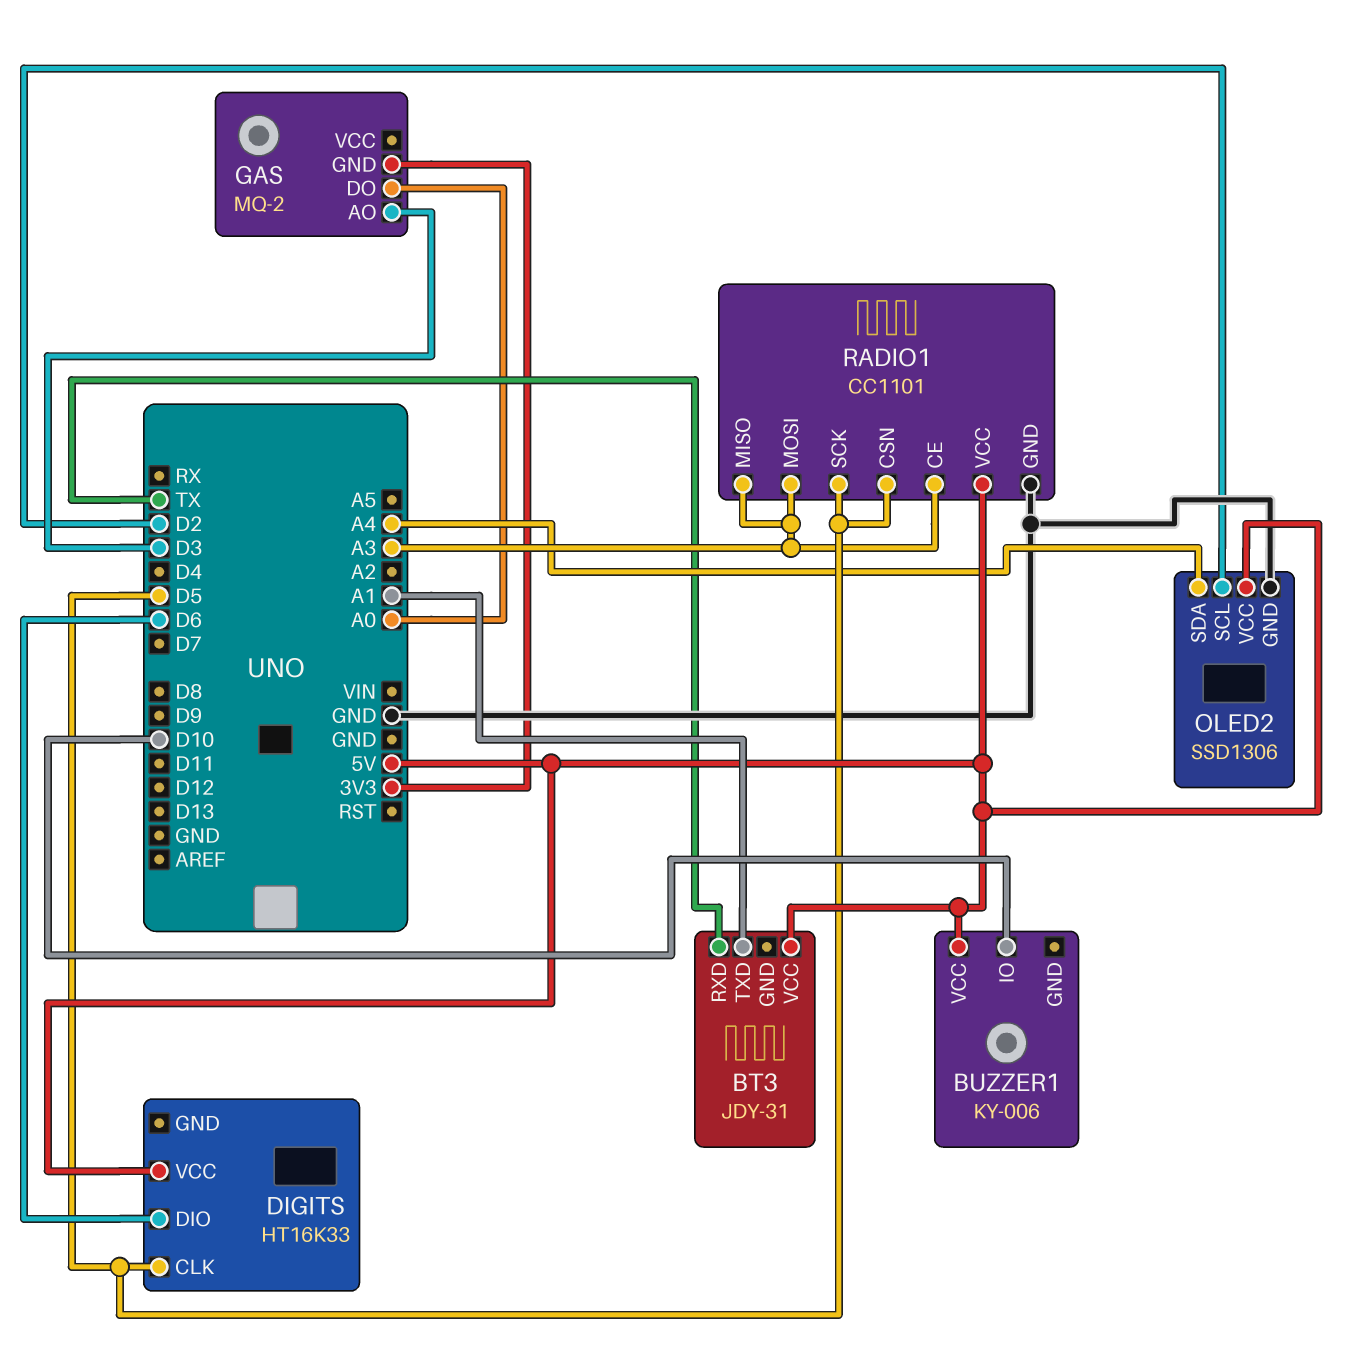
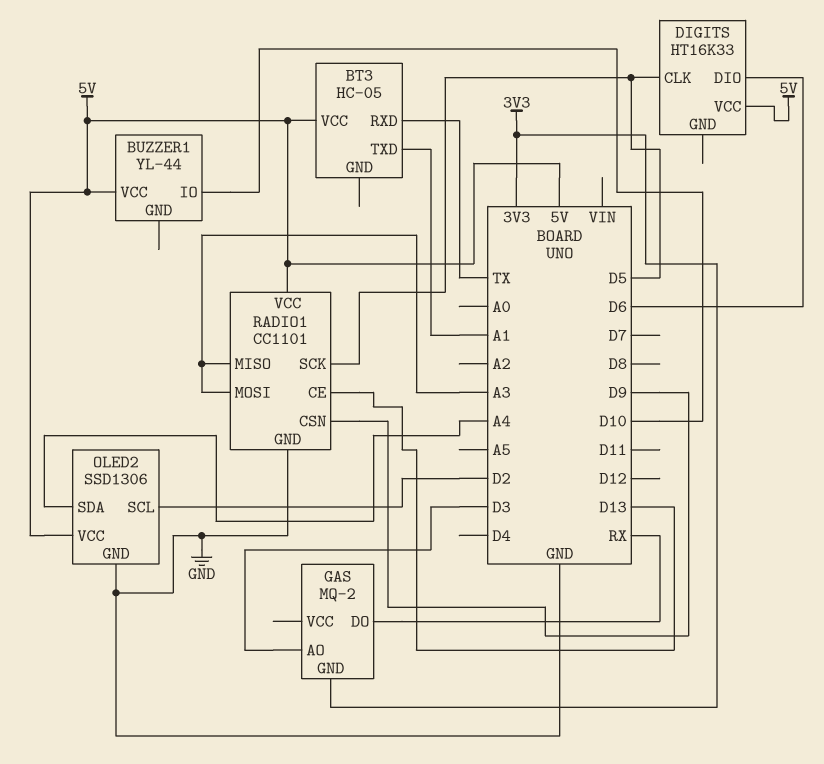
BT3: JDY-31 -> HC-05
BUZZER1: KY-006 -> YL-44
GAS pin DO: A0 -> RX
RADIO1 pin CE: A3 -> D13
RADIO1 pin CSN: D5 -> D9

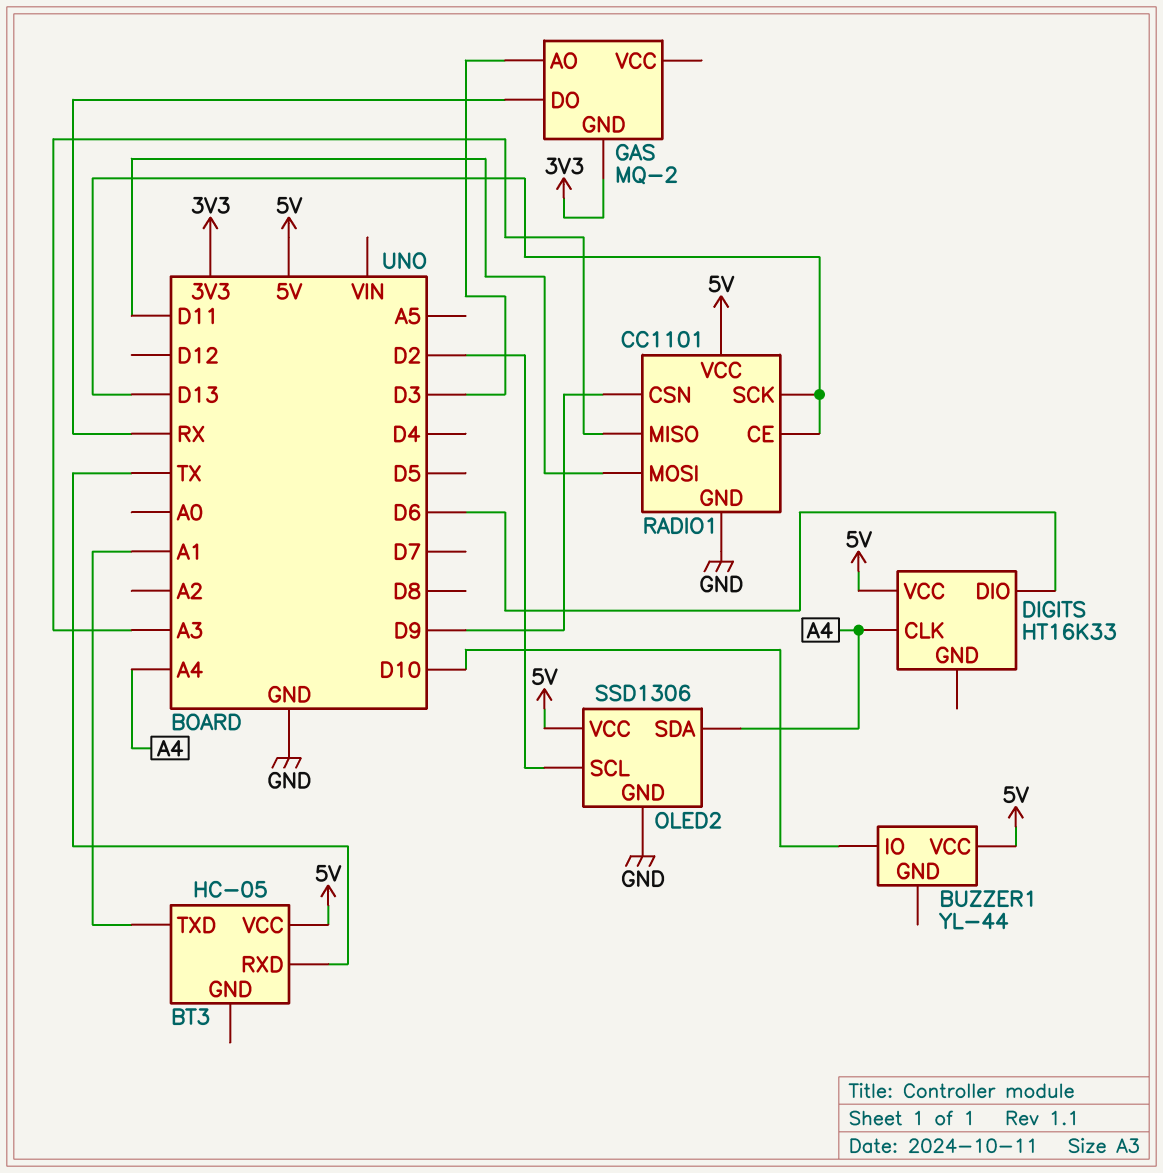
DIGITS pin CLK: D5 -> A4
RADIO1 pin MOSI: A3 -> D11
RADIO1 pin SCK: D5 -> D13

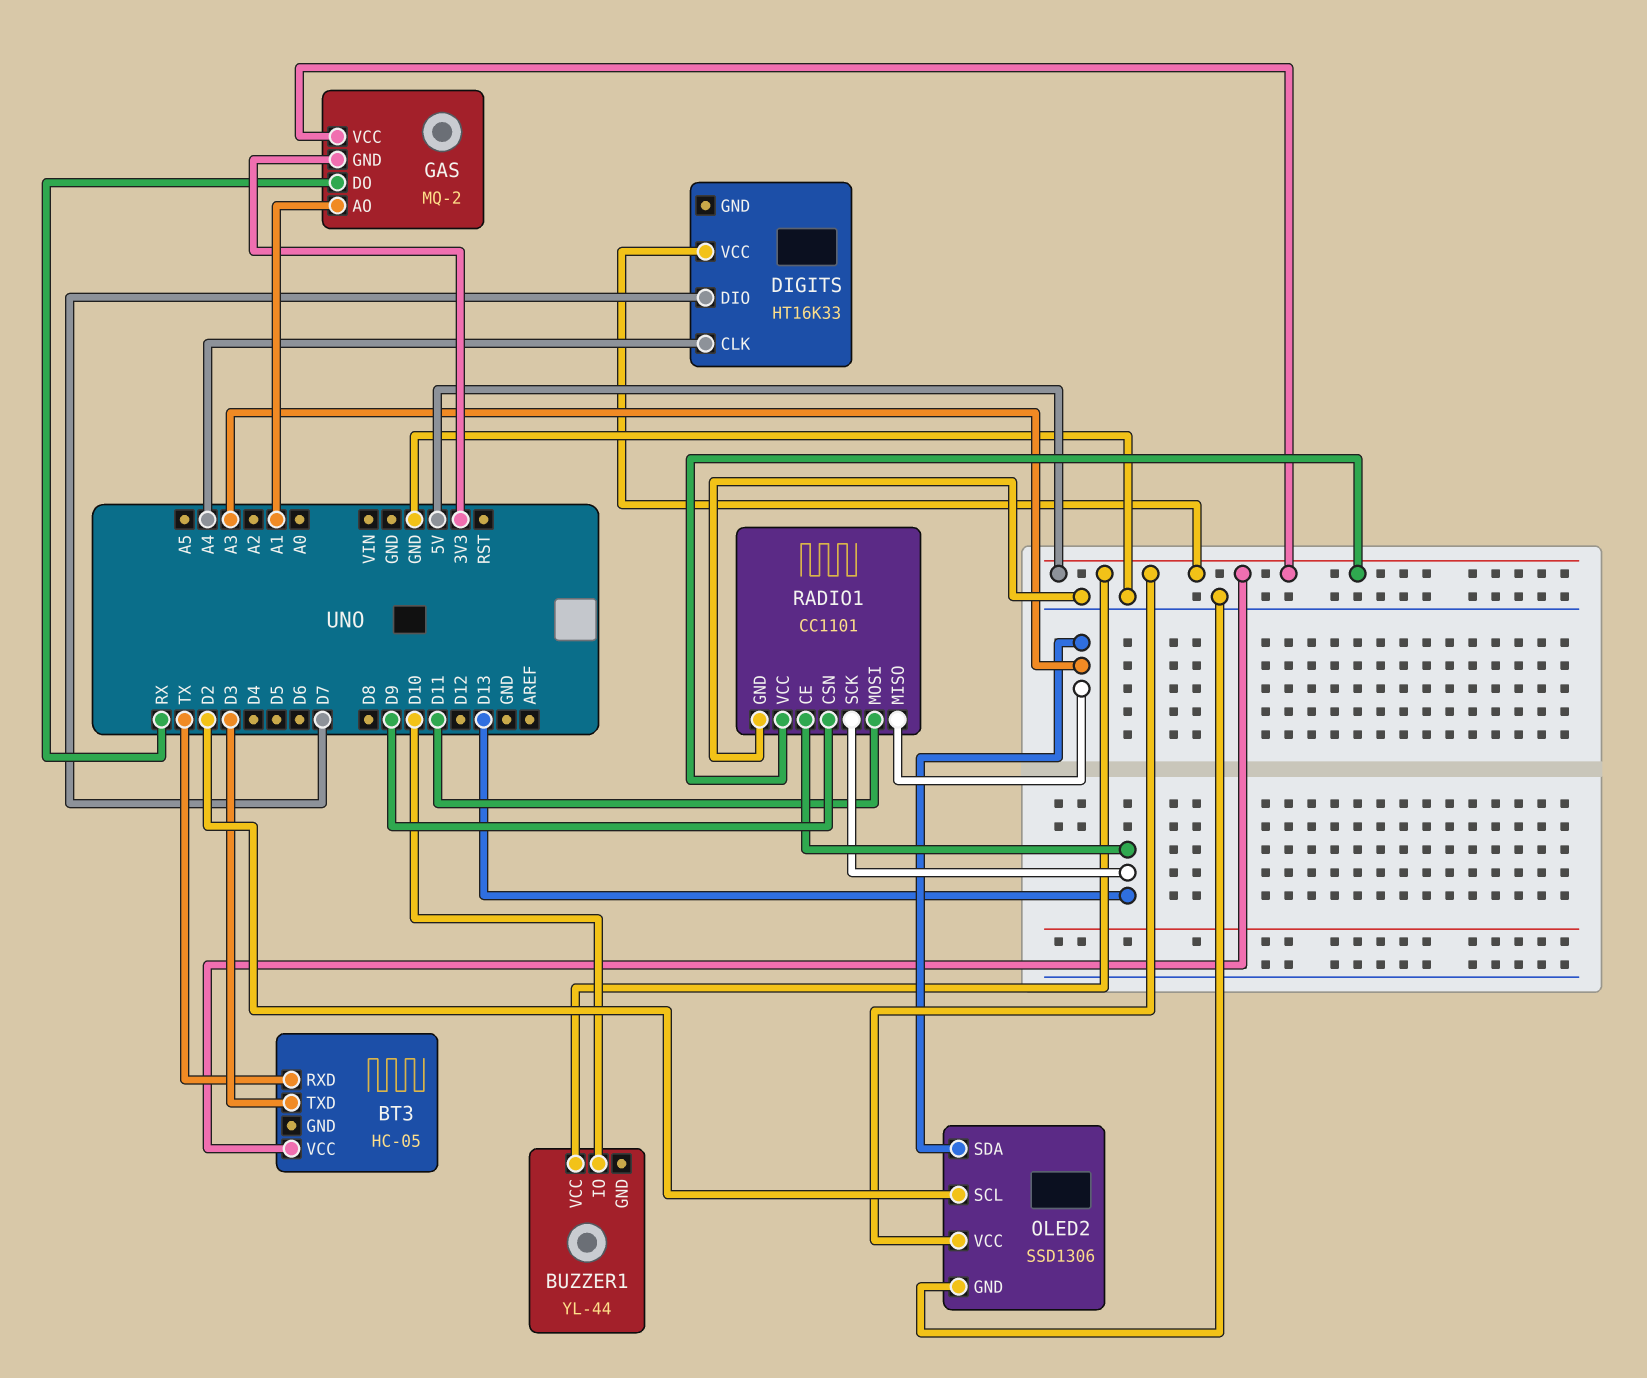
BT3 pin TXD: A1 -> D3
DIGITS pin DIO: D6 -> D7
GAS pin AO: D3 -> A1
GAS pin VCC: none -> 5V
OLED2 pin SDA: A4 -> A3

